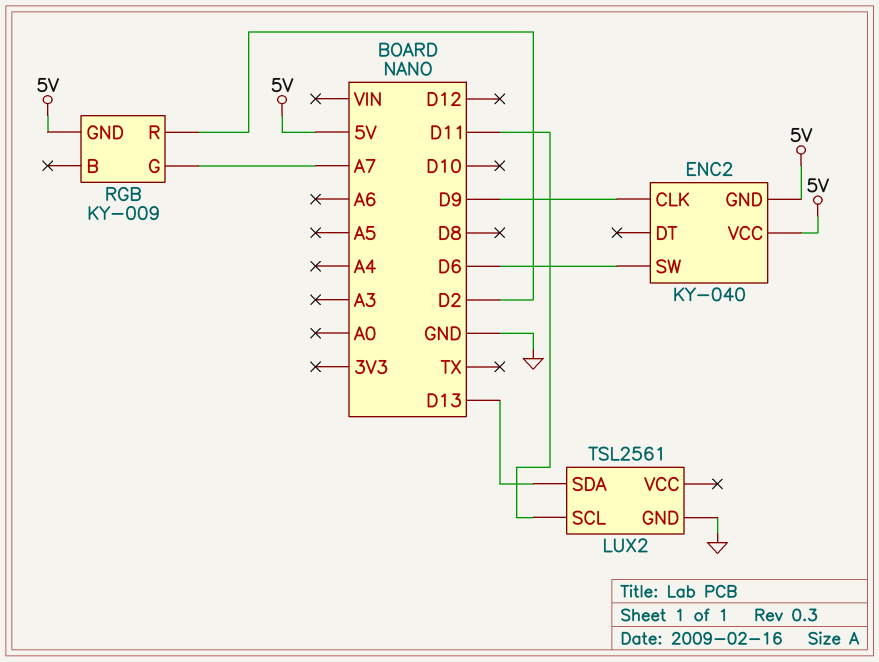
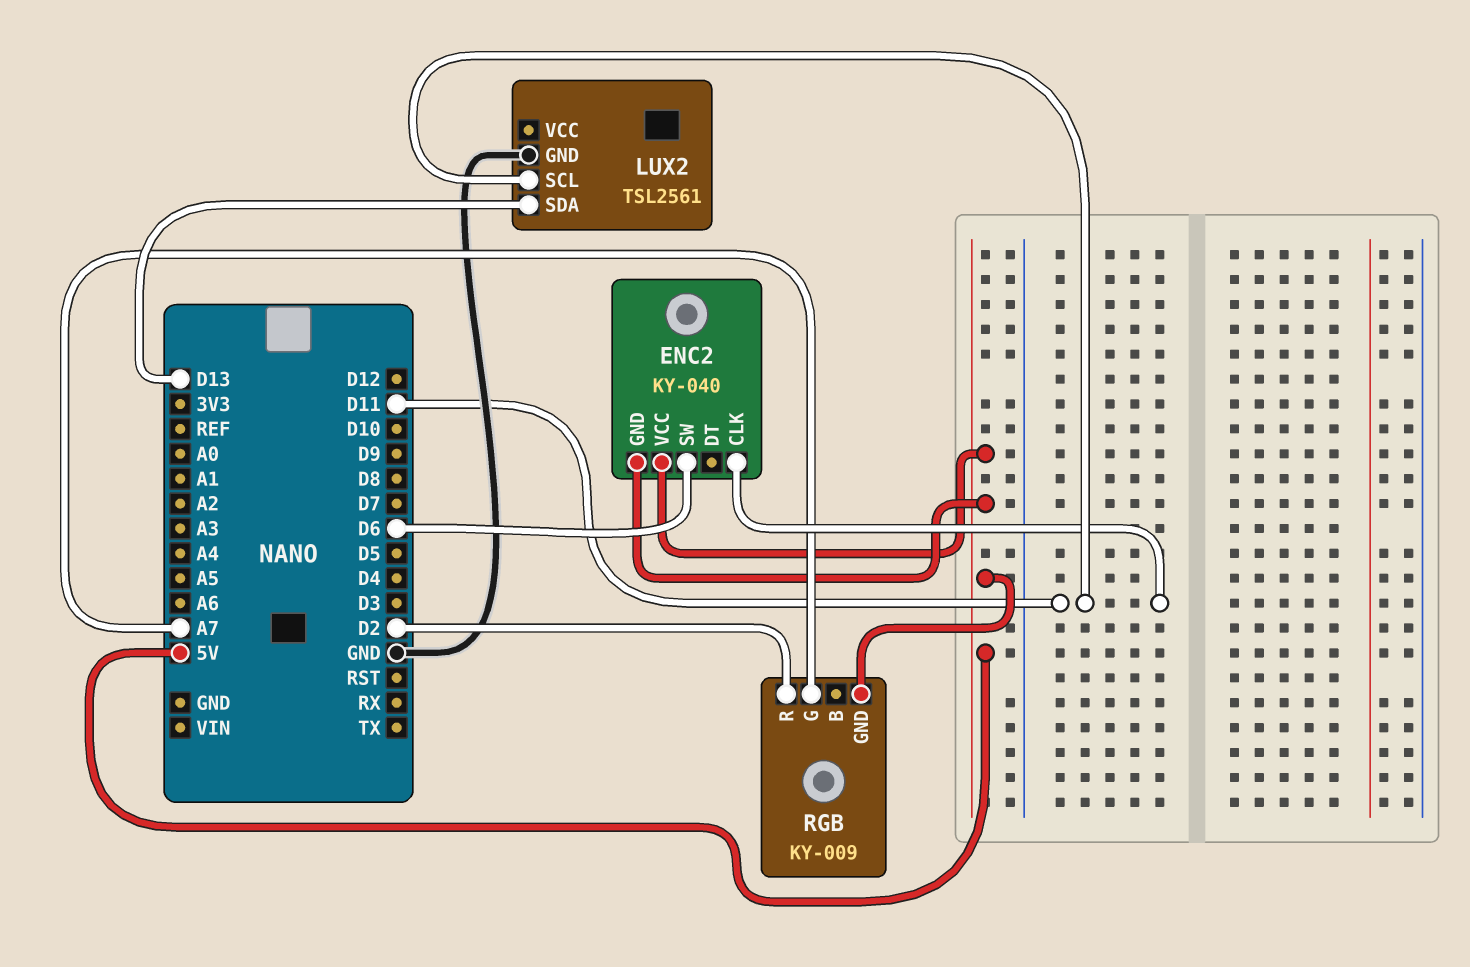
ENC2 pin CLK: D9 -> D11

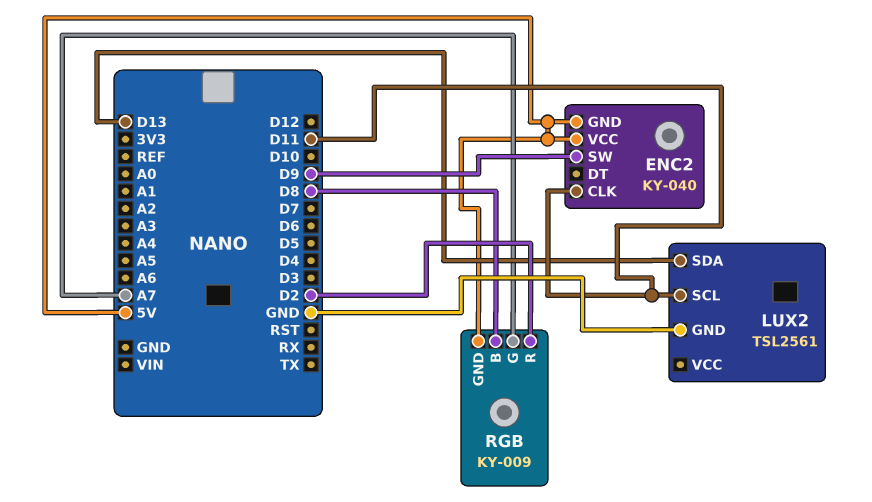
ENC2 pin SW: D6 -> D9
RGB pin B: none -> D8

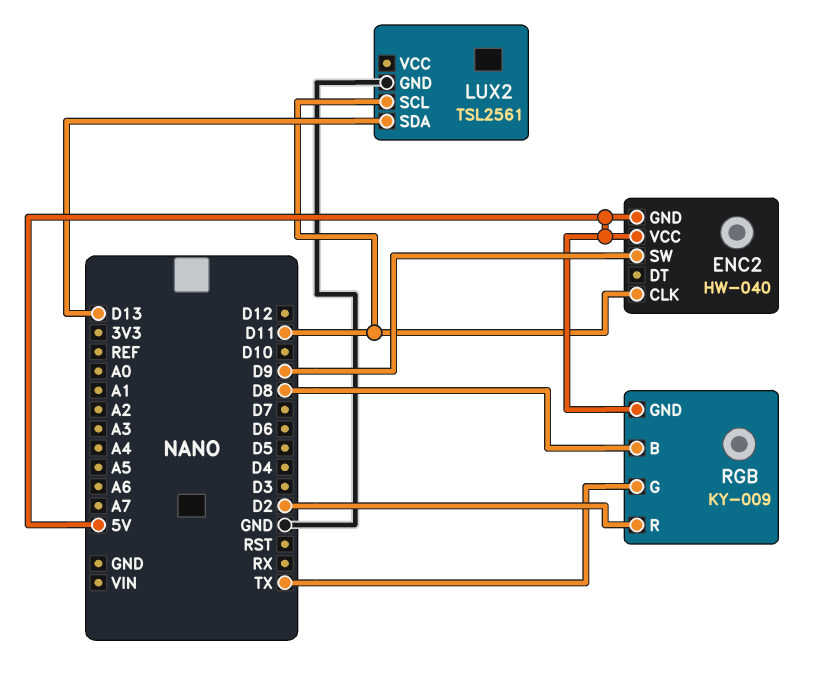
ENC2: KY-040 -> HW-040
RGB pin G: A7 -> TX

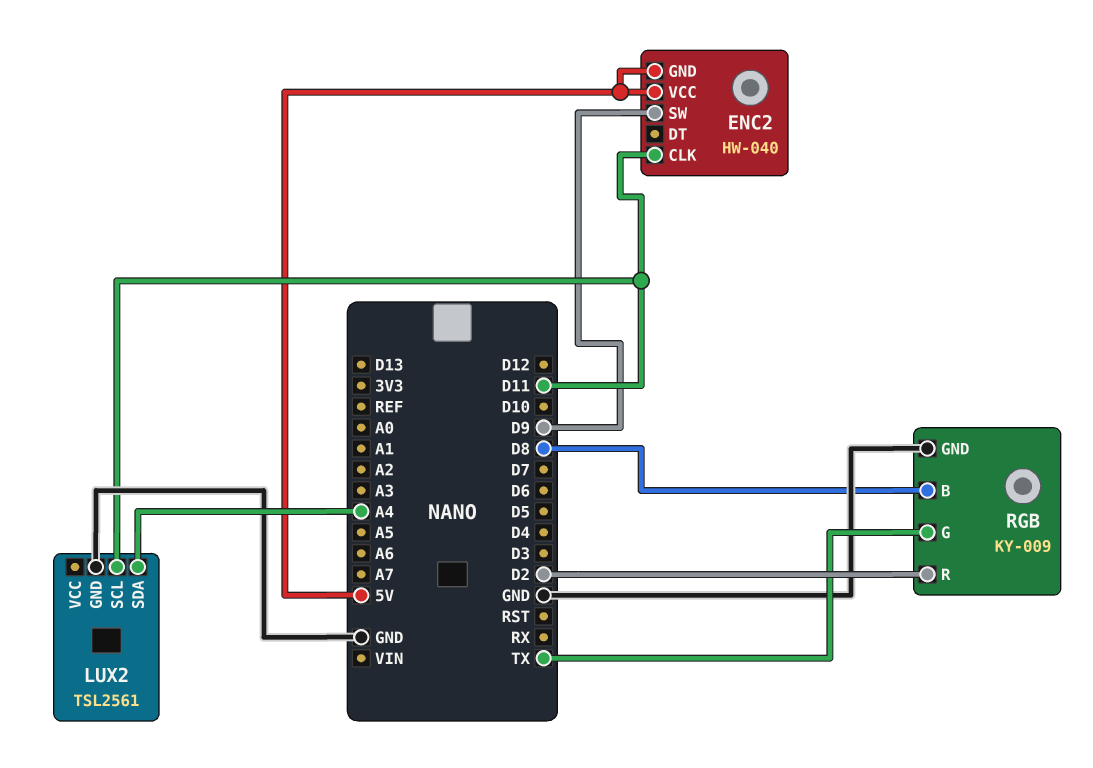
LUX2 pin SDA: D13 -> A4
RGB pin GND: 5V -> GND

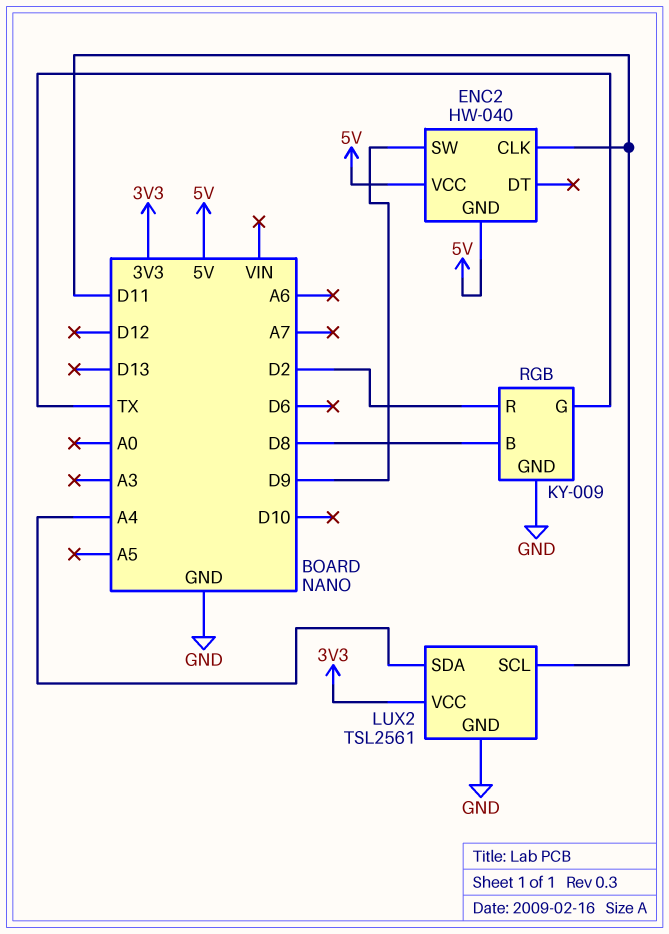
LUX2 pin VCC: none -> 3V3

